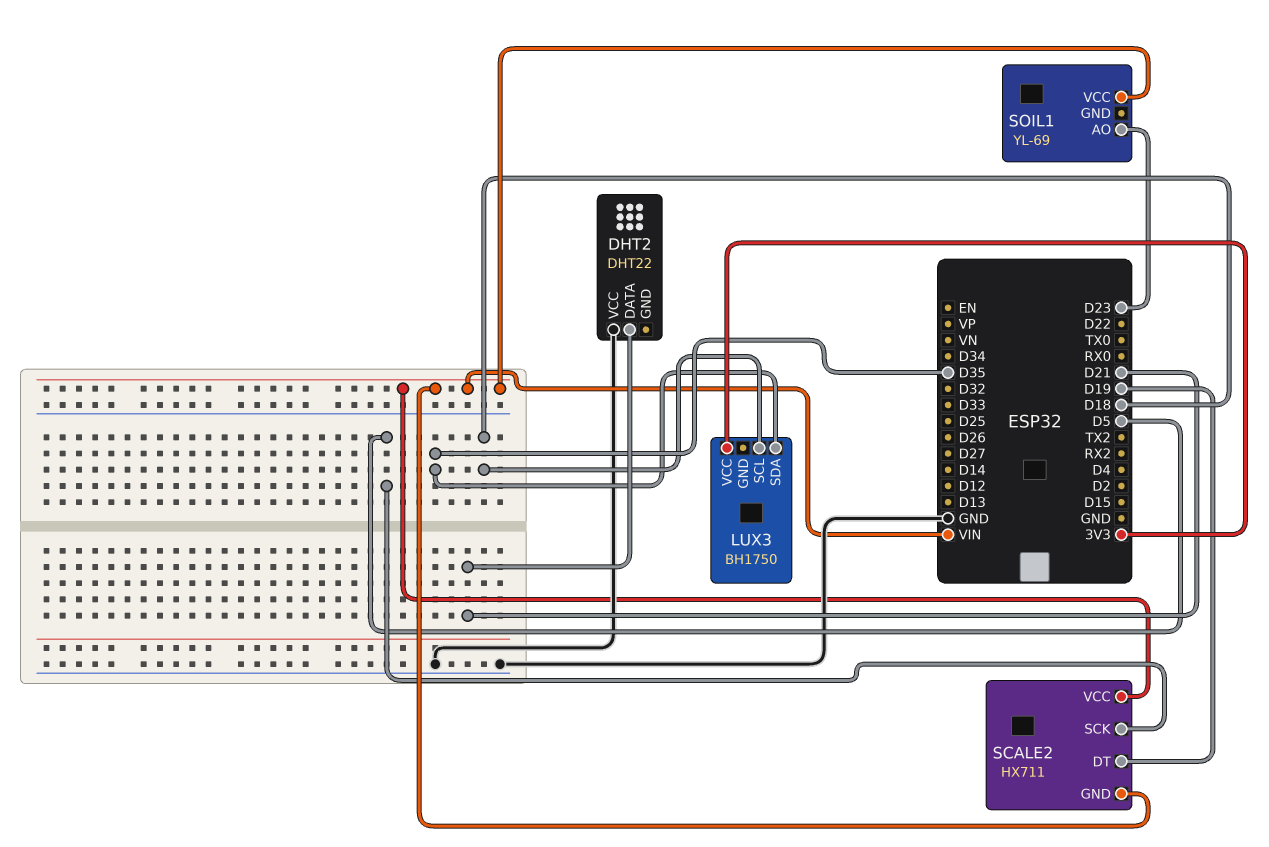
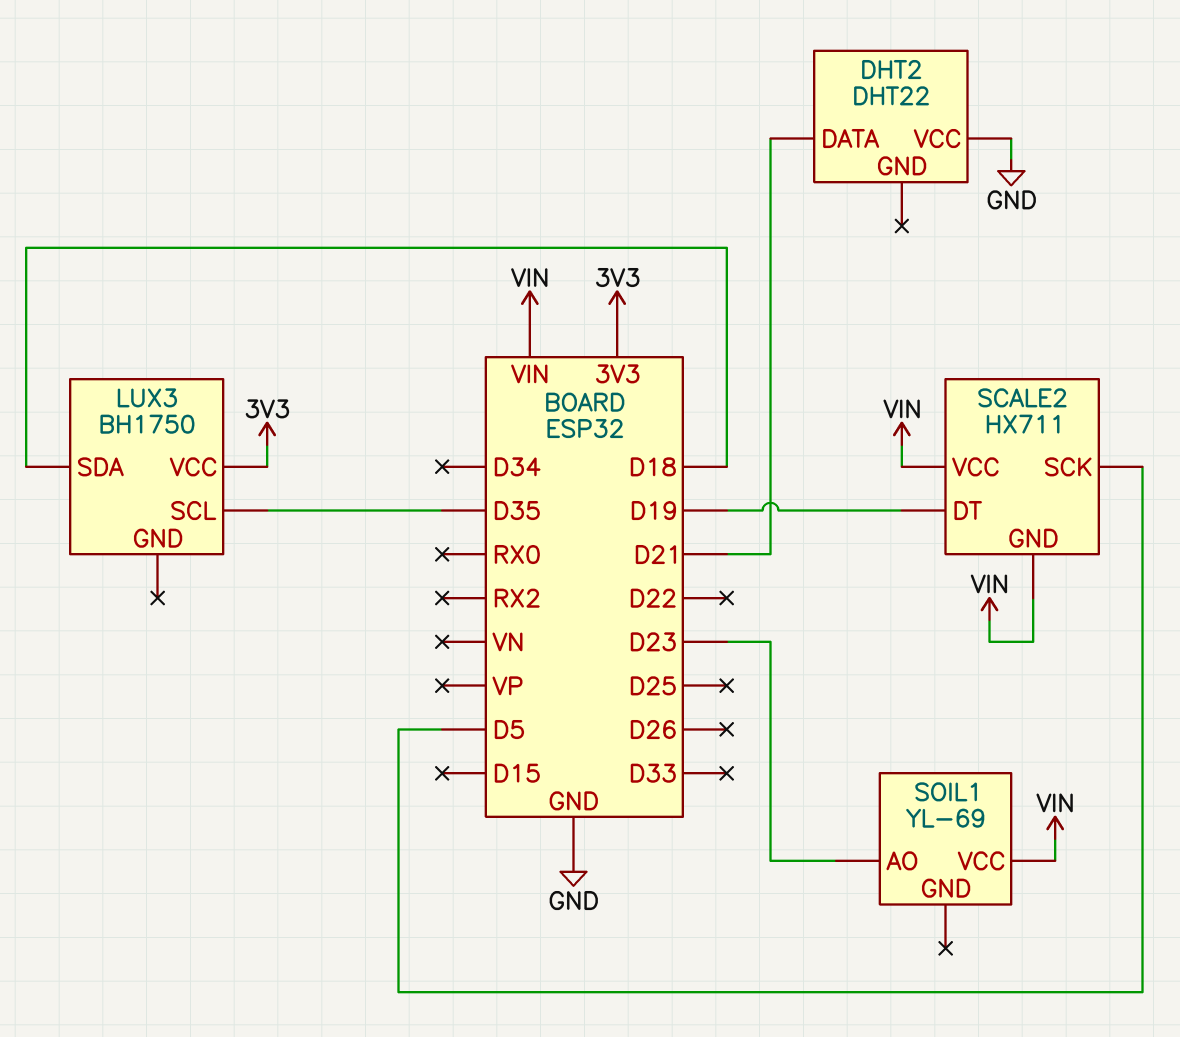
LUX3 pin SCL: D18 -> D35
LUX3 pin SDA: D35 -> D18

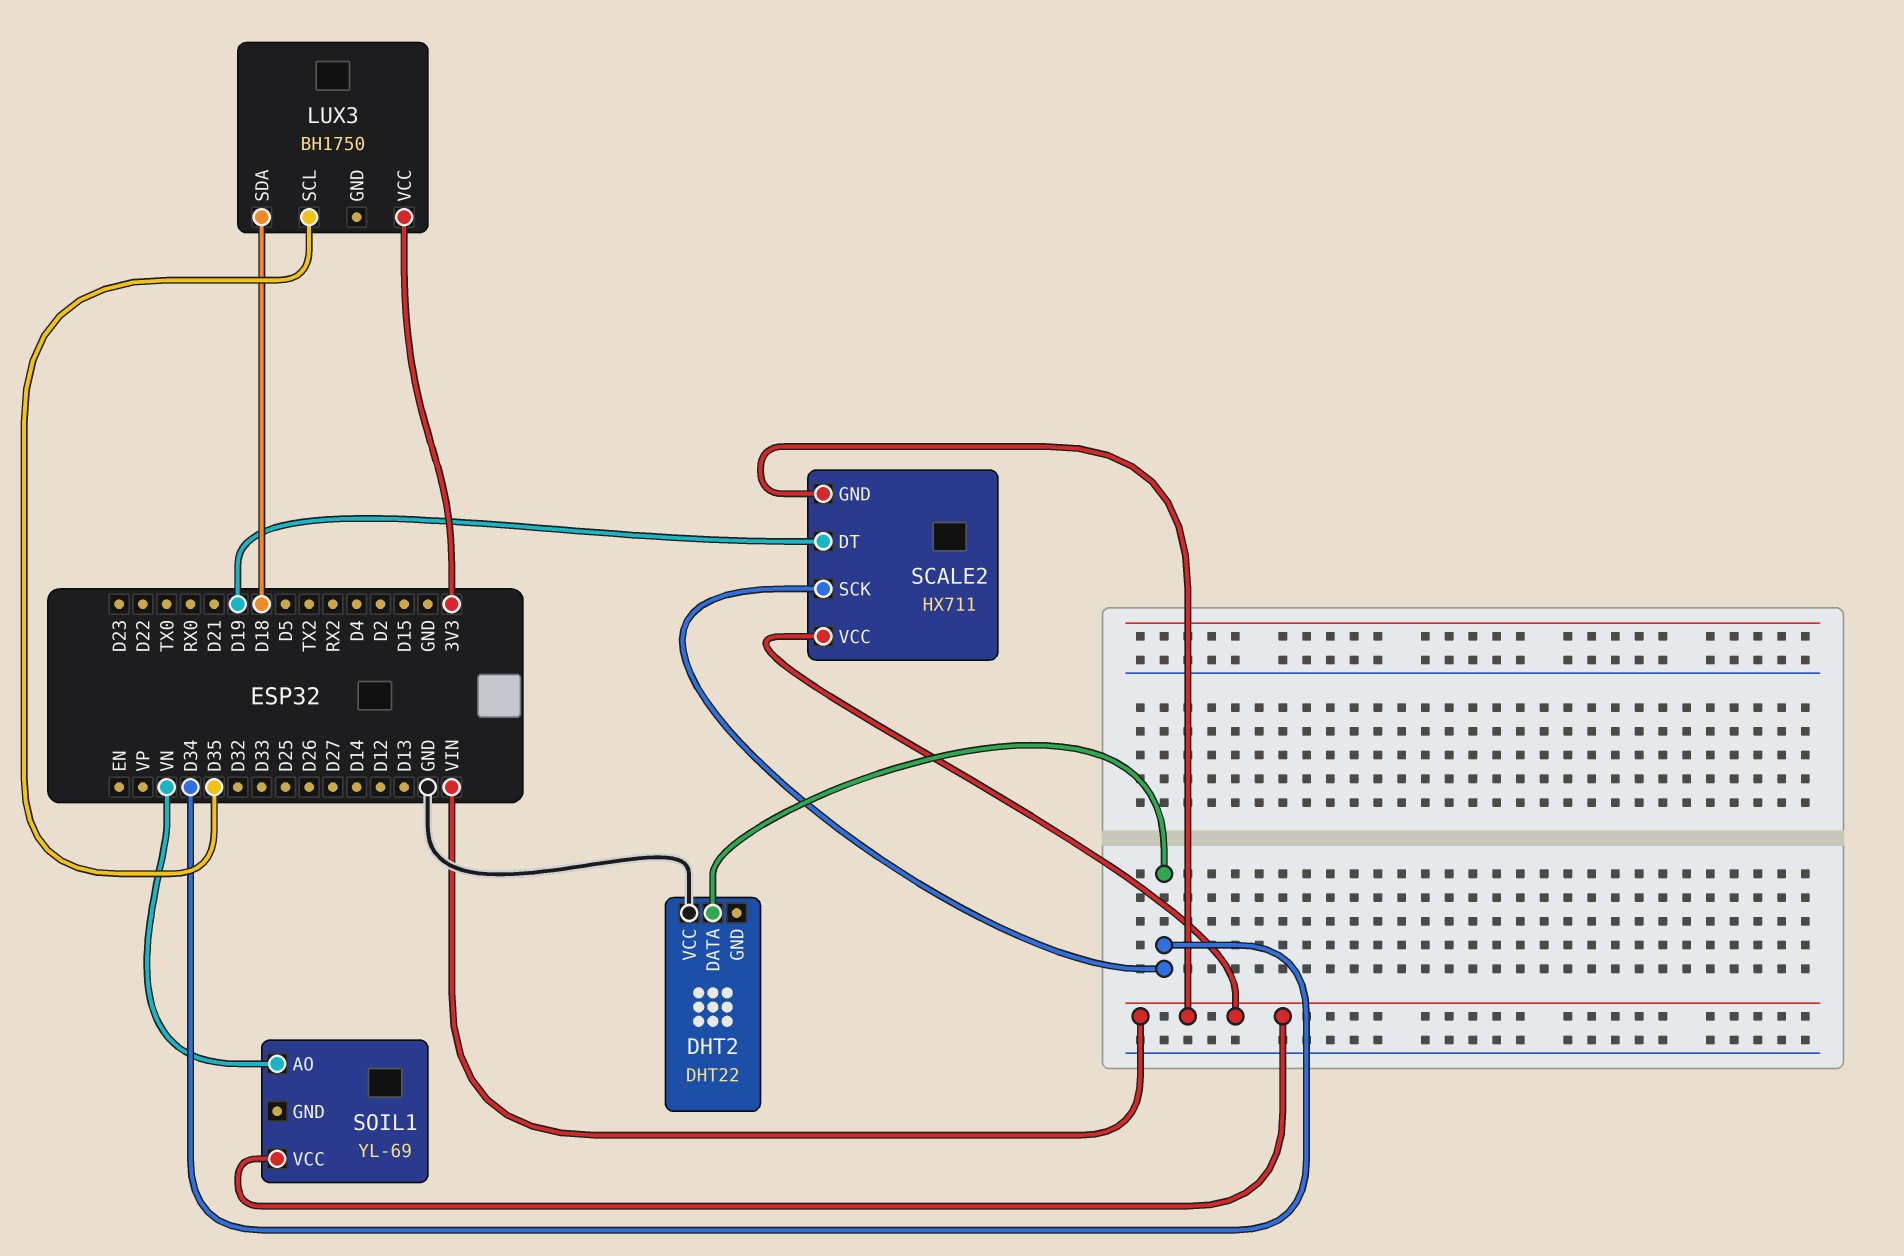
DHT2 pin DATA: D21 -> D34
SCALE2 pin SCK: D5 -> D34
SOIL1 pin AO: D23 -> VN

